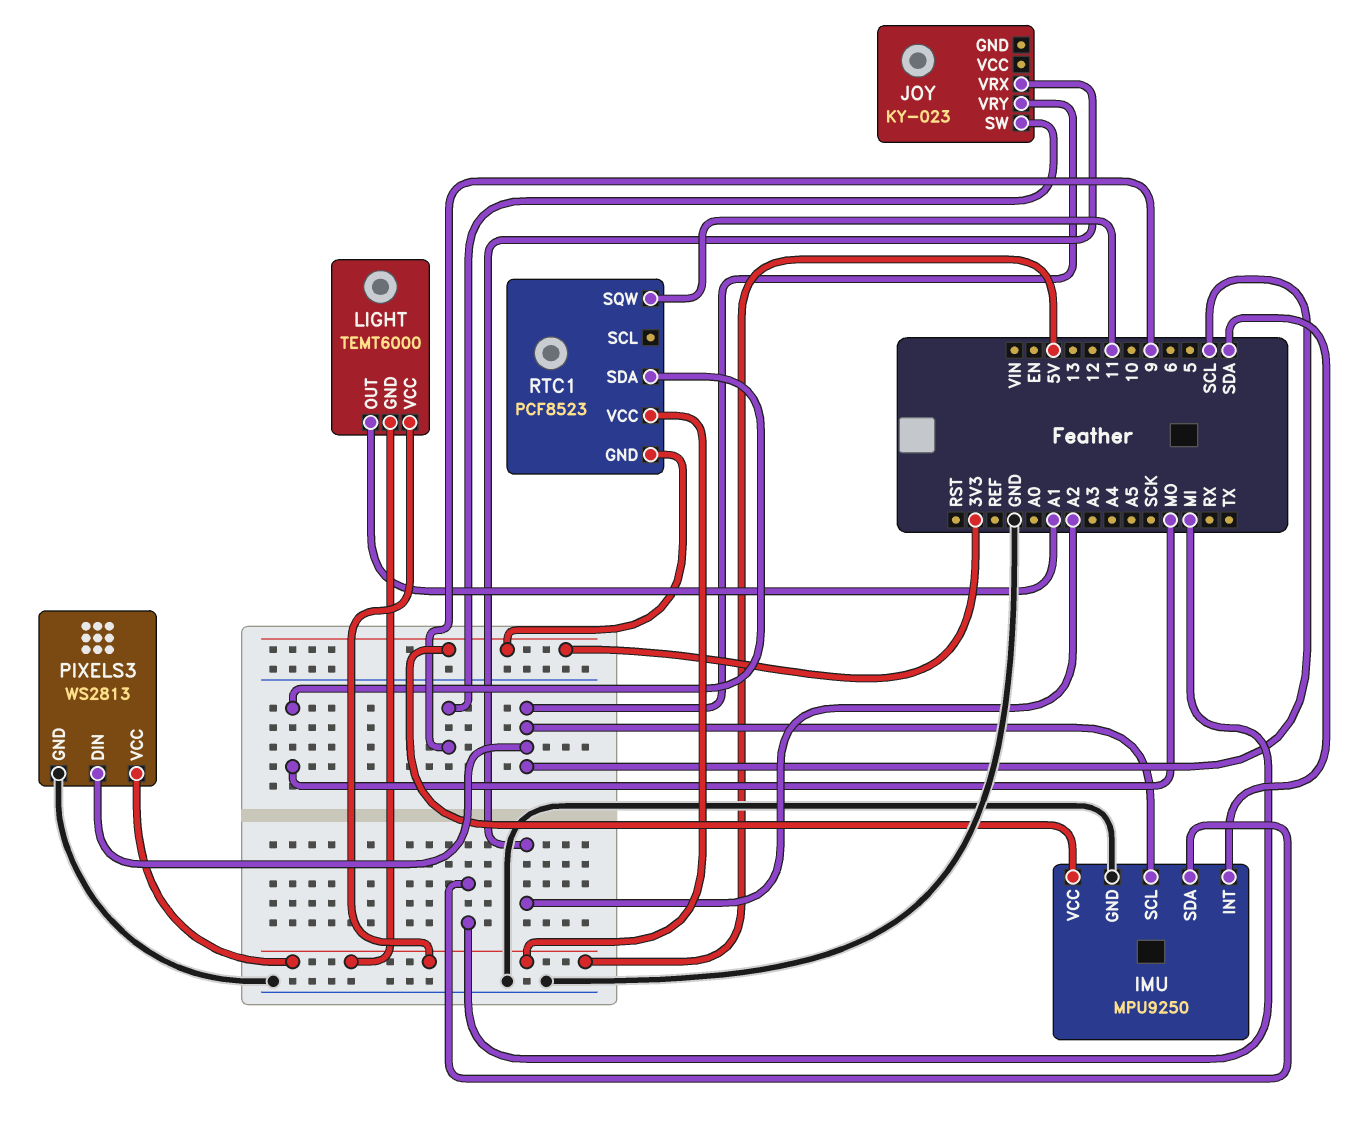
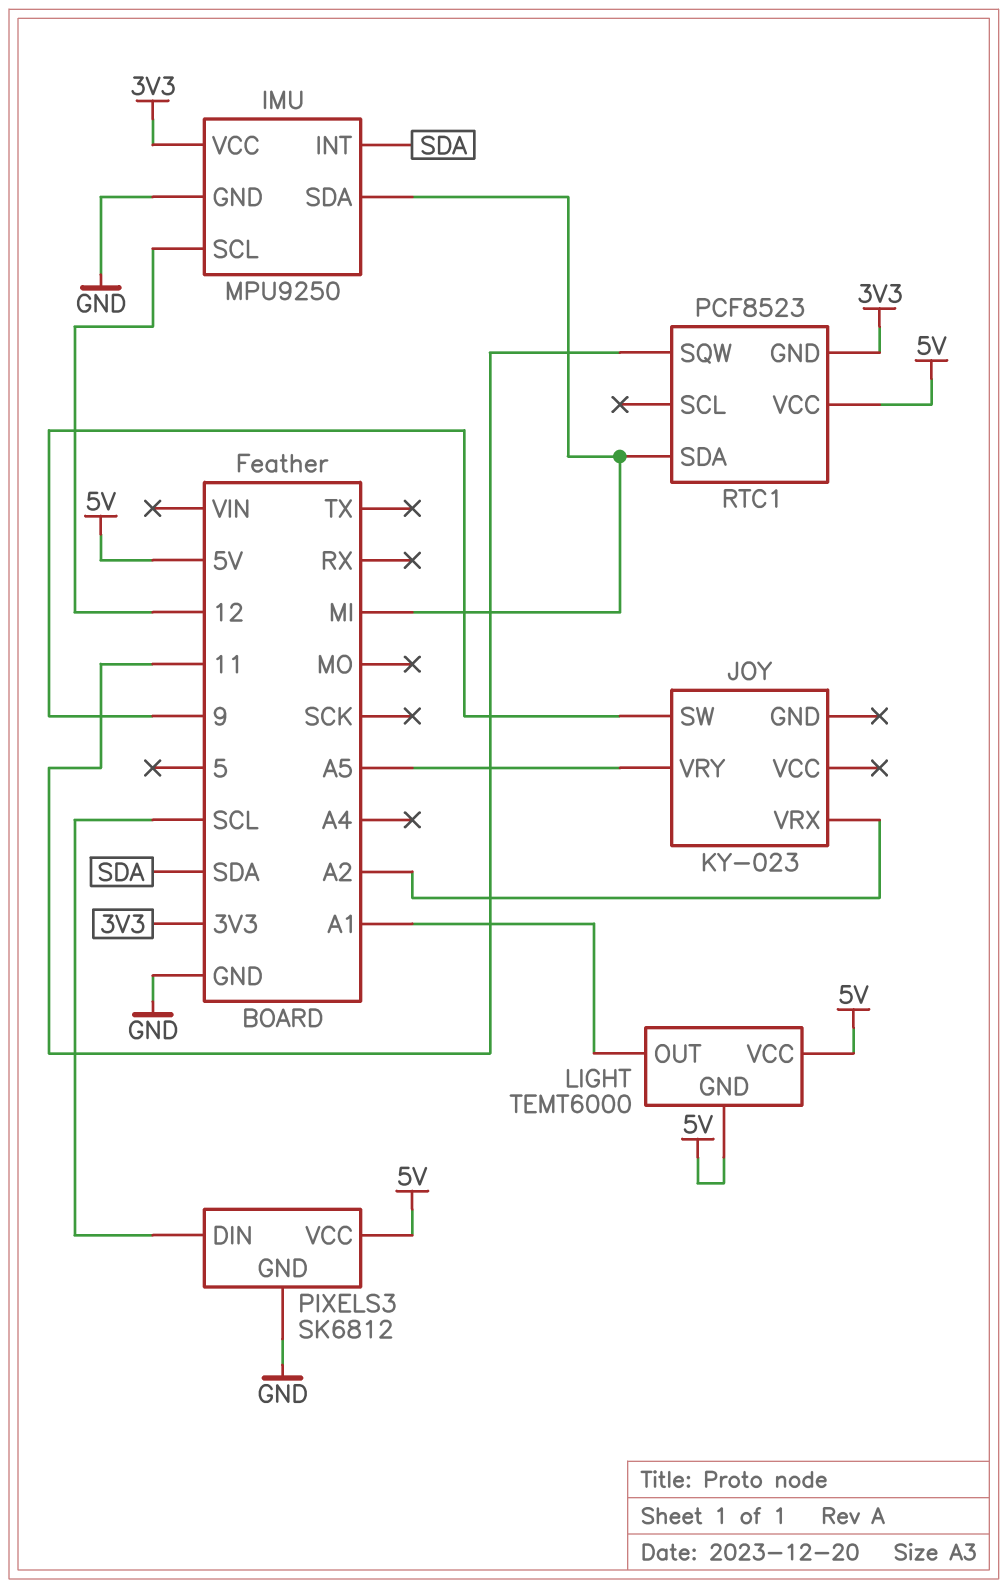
IMU pin SCL: SCL -> 12
JOY pin VRY: SCL -> A5
PIXELS3: WS2813 -> SK6812
RTC1 pin SDA: MO -> MI

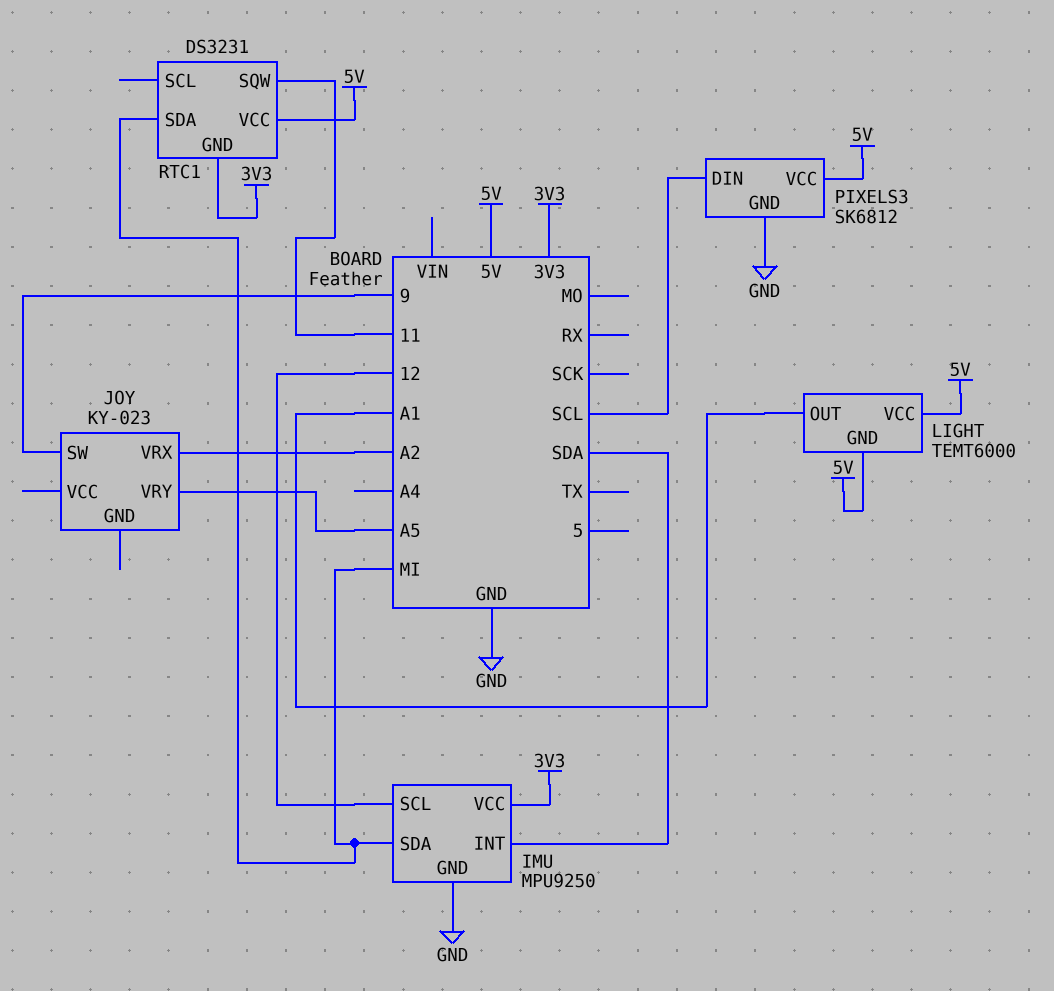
RTC1: PCF8523 -> DS3231

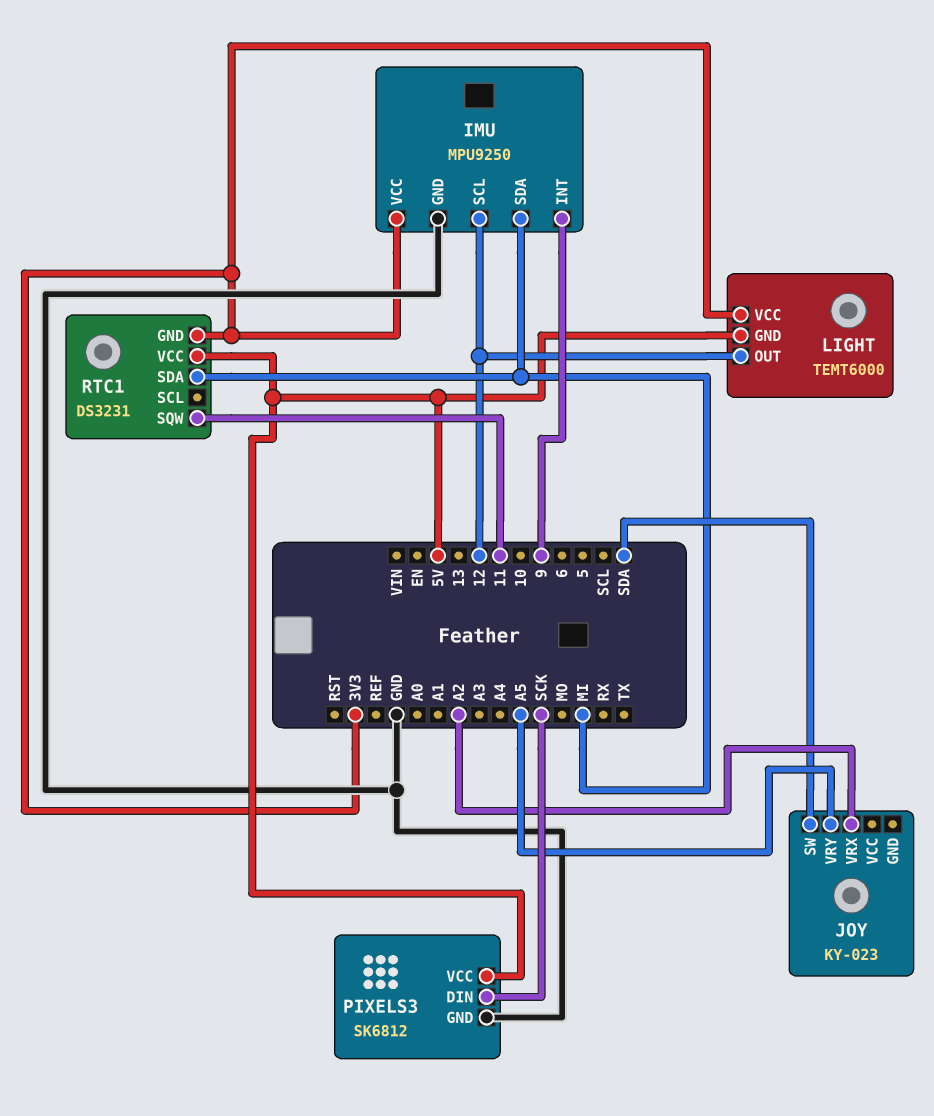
IMU pin INT: SDA -> 9
JOY pin SW: 9 -> SDA
LIGHT pin OUT: A1 -> 12
LIGHT pin VCC: 5V -> 3V3
PIXELS3 pin DIN: SCL -> SCK

